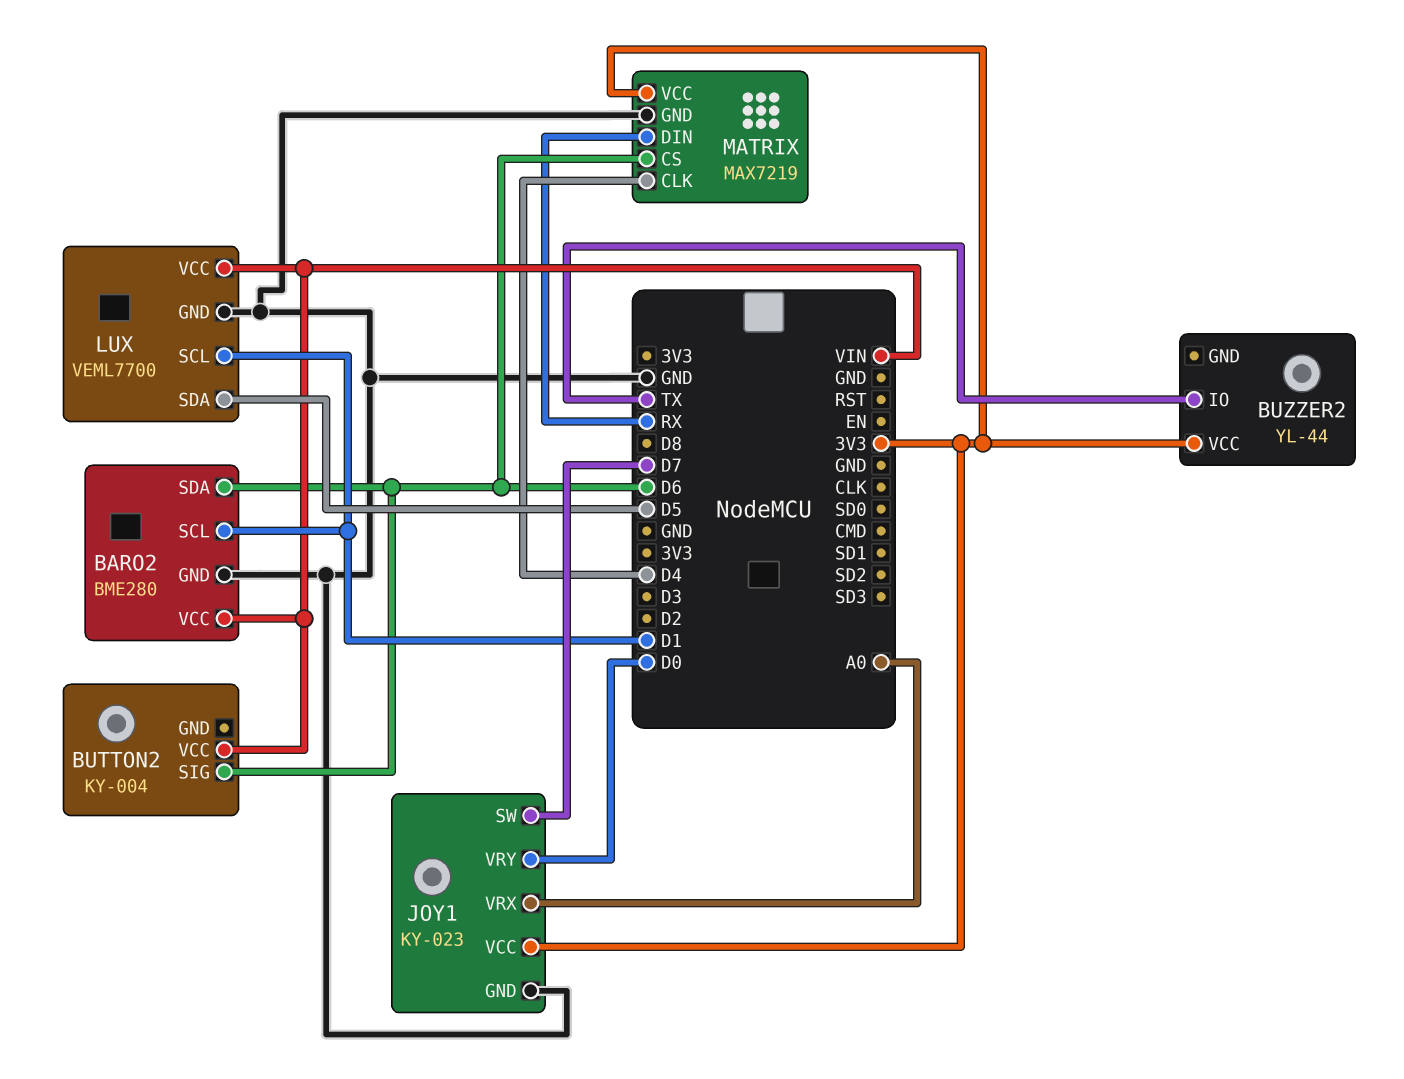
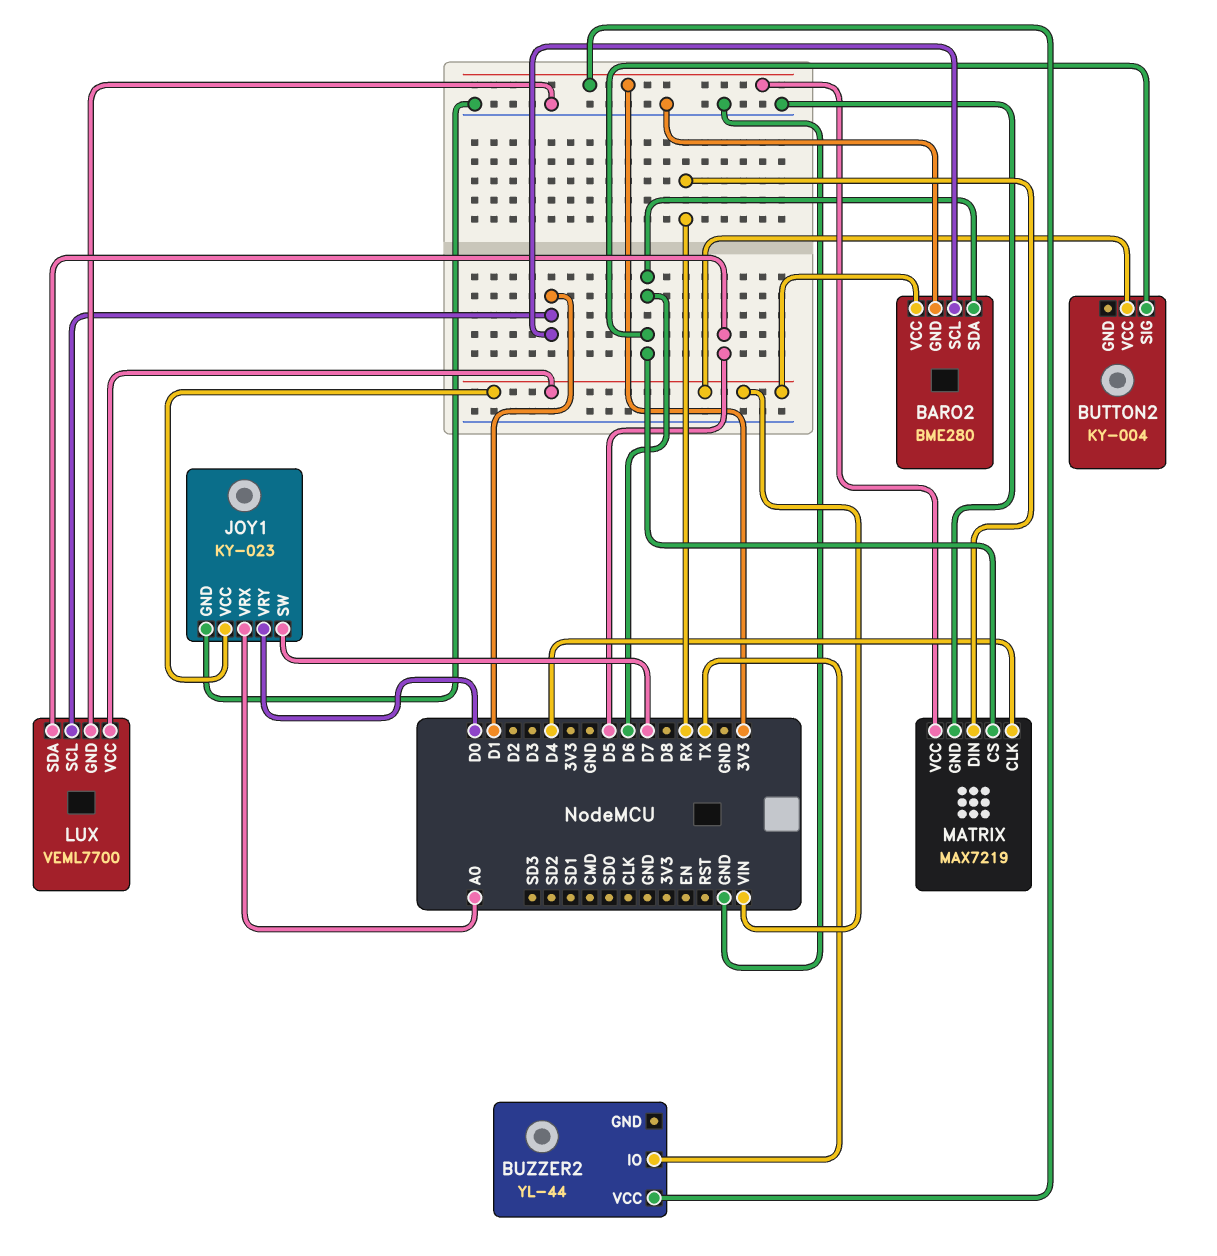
JOY1 pin VCC: 3V3 -> VIN

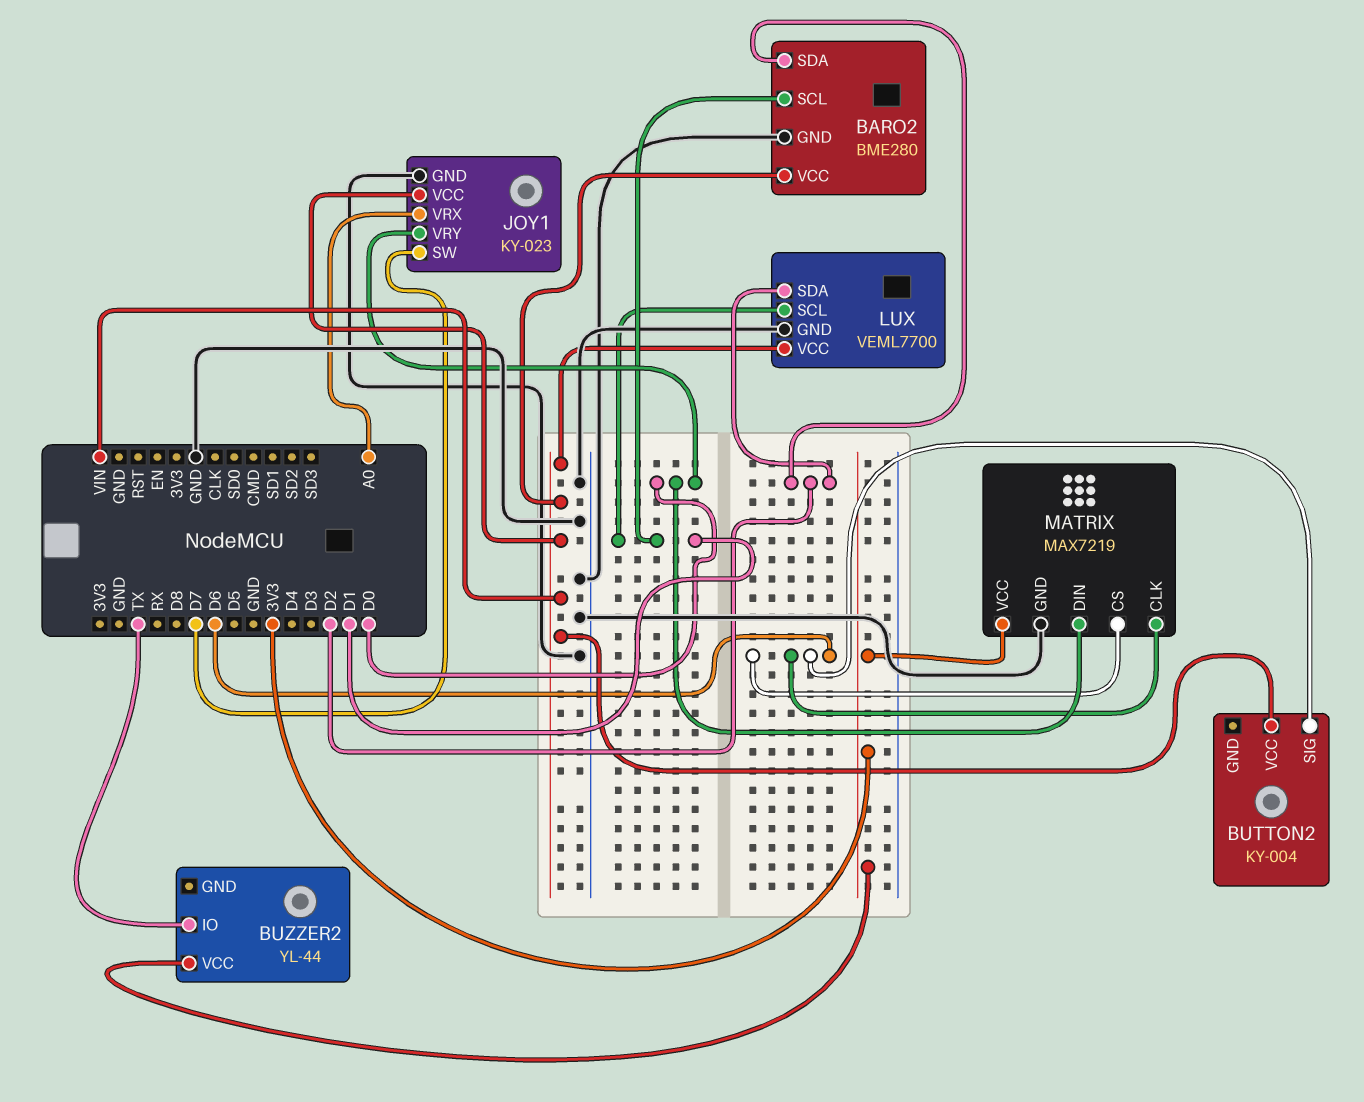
BARO2 pin SDA: D6 -> D2
LUX pin SDA: D5 -> D2
MATRIX pin CLK: D4 -> D6
MATRIX pin DIN: RX -> D0

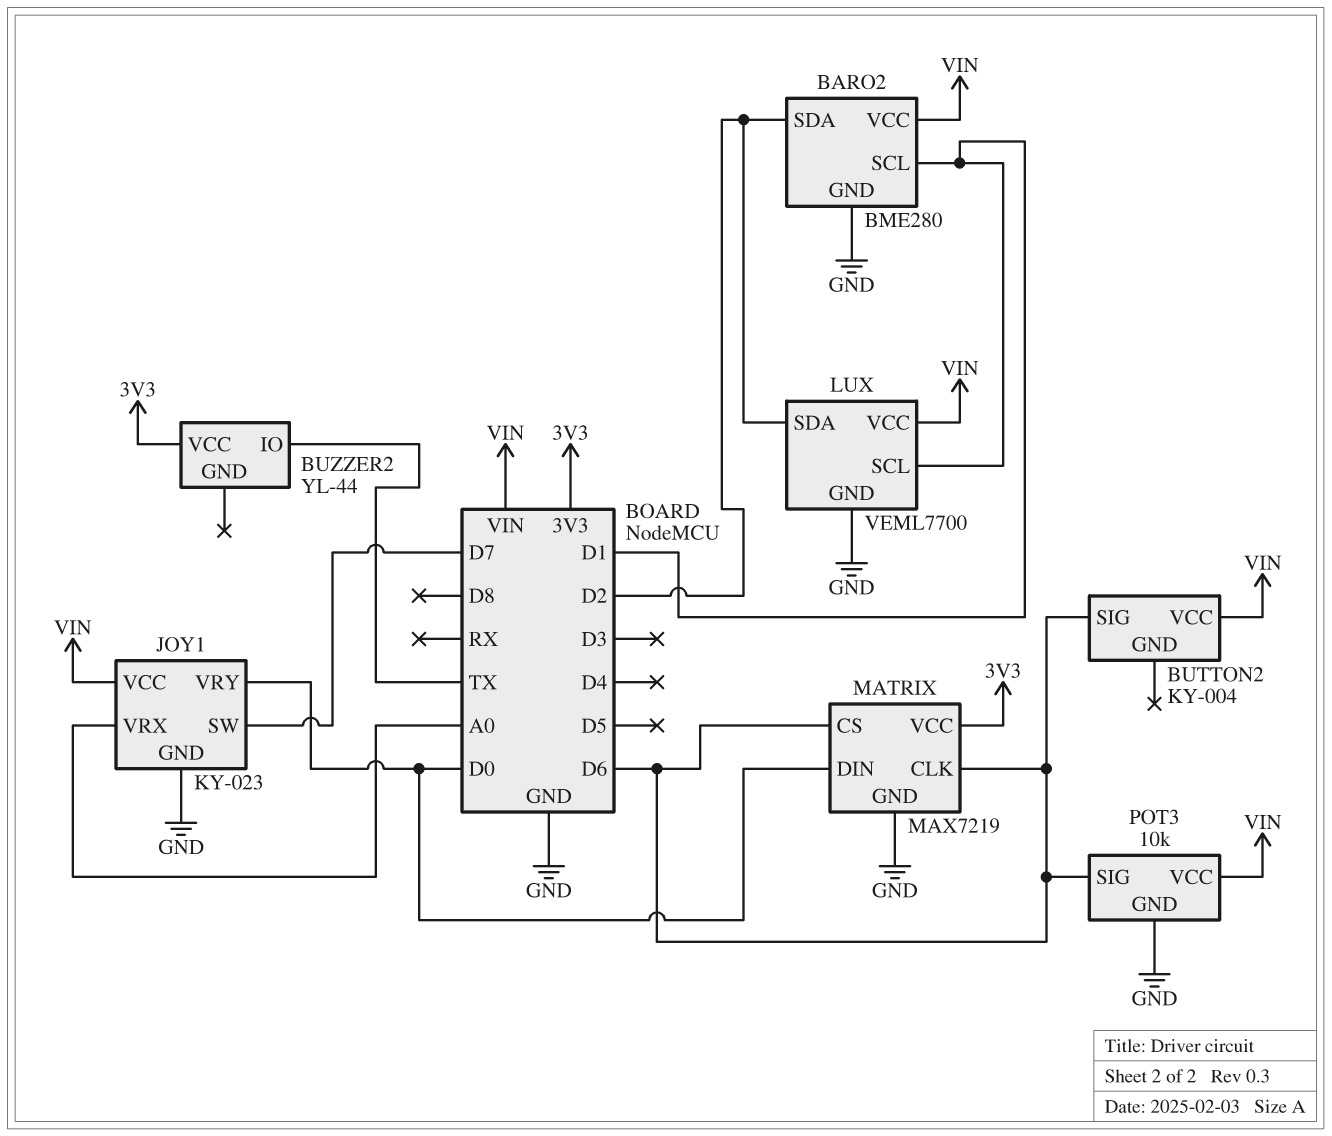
POT3: none -> 10k
POT3 pin GND: none -> GND
POT3 pin SIG: none -> D6
POT3 pin VCC: none -> VIN

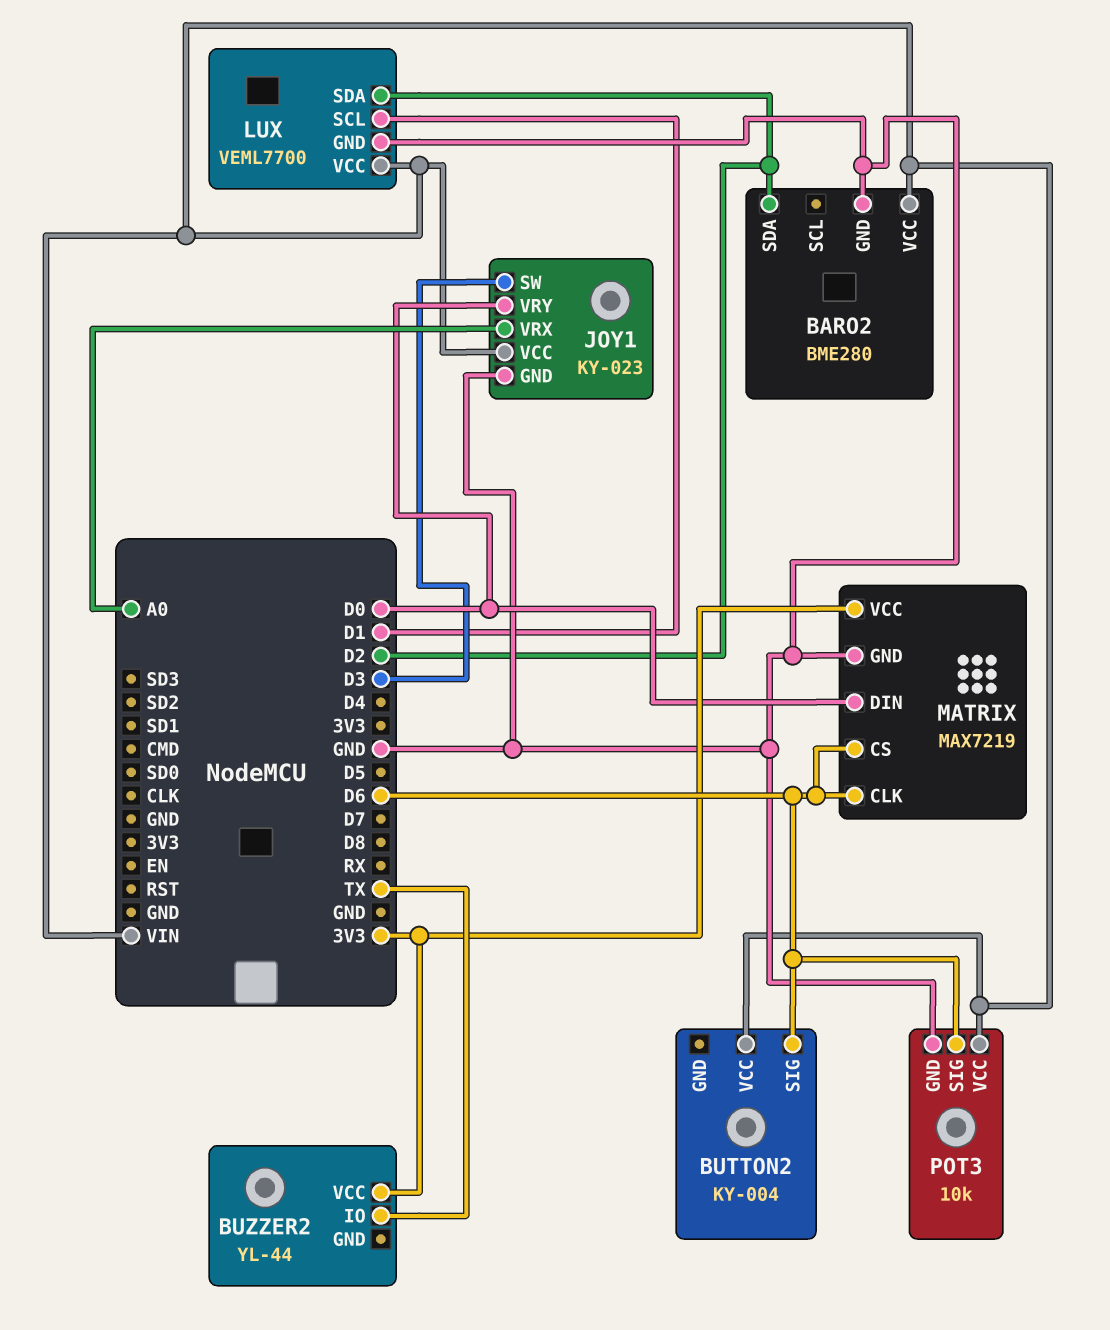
BARO2 pin SCL: D1 -> none
JOY1 pin SW: D7 -> D3

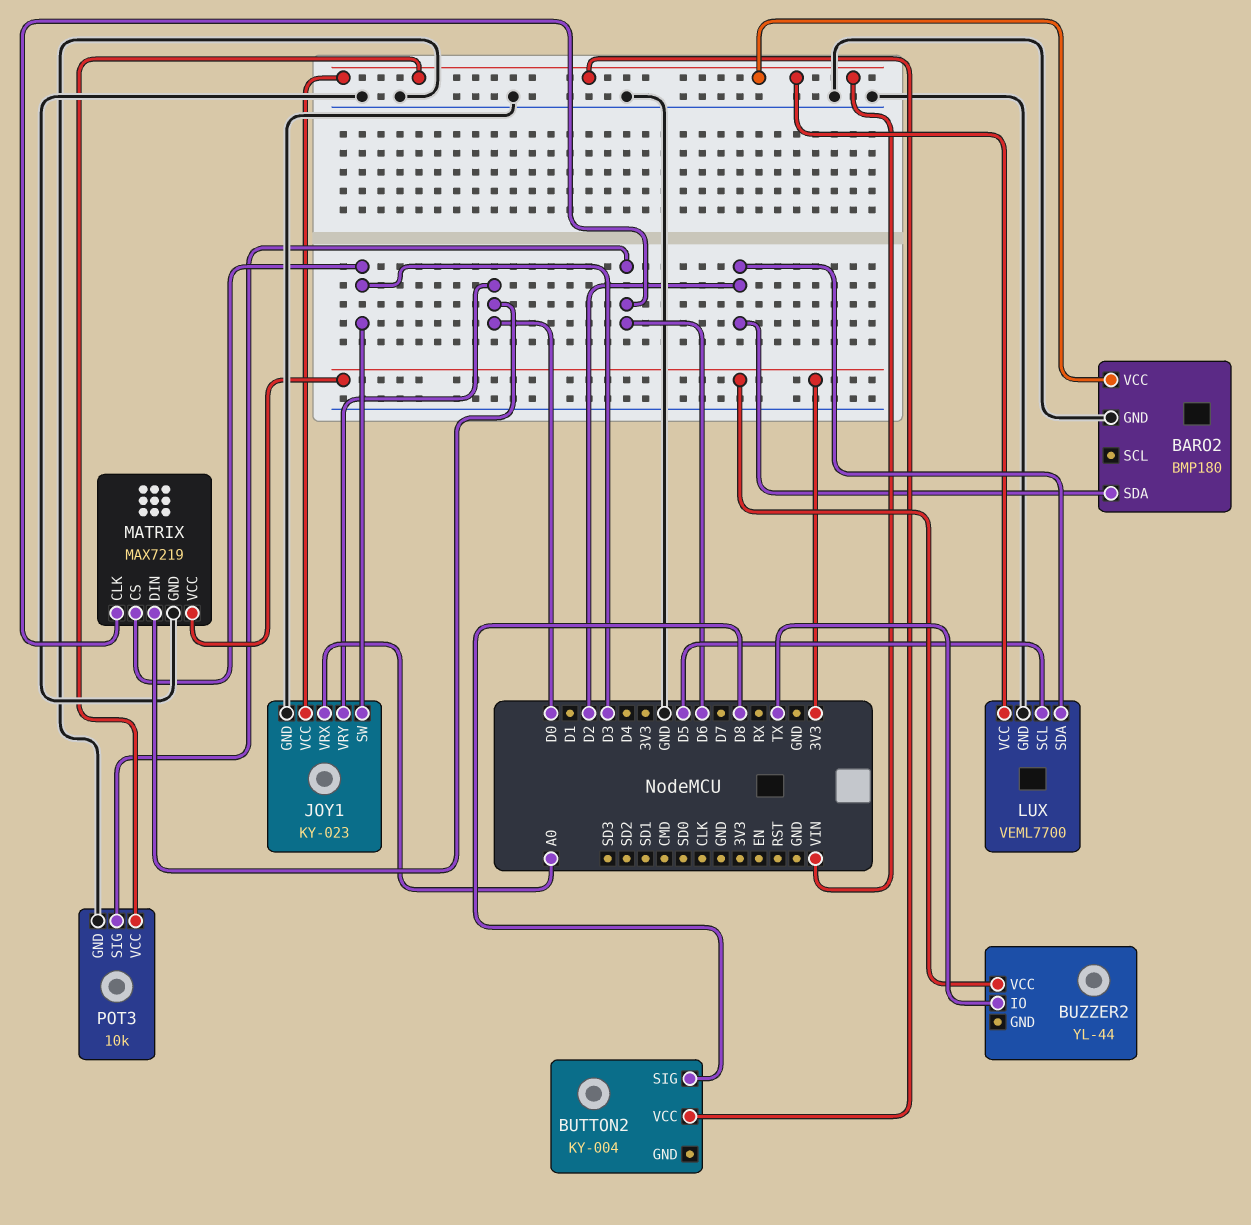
BARO2: BME280 -> BMP180
BUTTON2 pin SIG: D6 -> D8
LUX pin SCL: D1 -> D5
MATRIX pin CS: D6 -> D3

